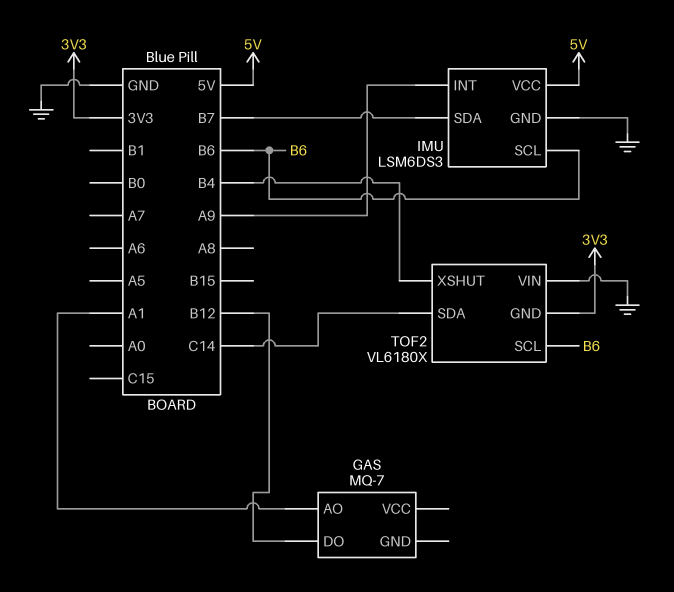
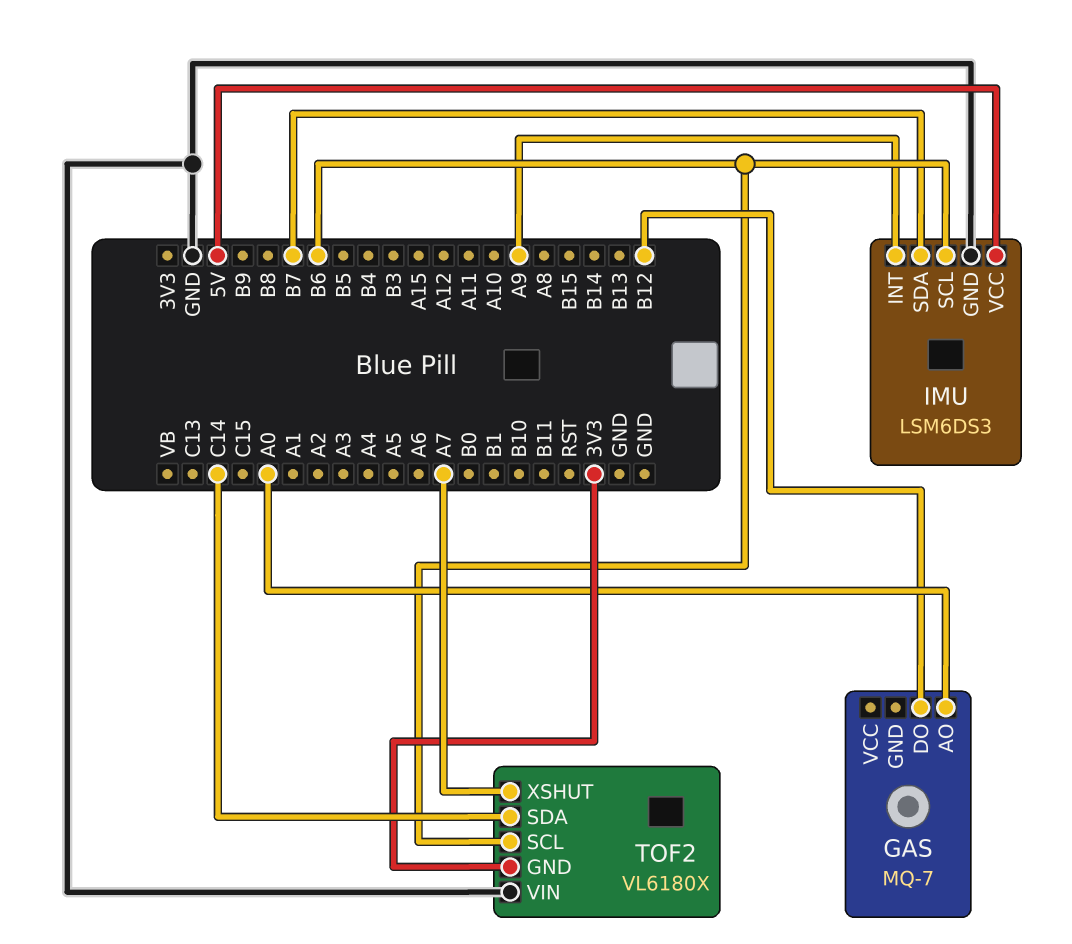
GAS pin AO: A1 -> A0
TOF2 pin XSHUT: B4 -> A7

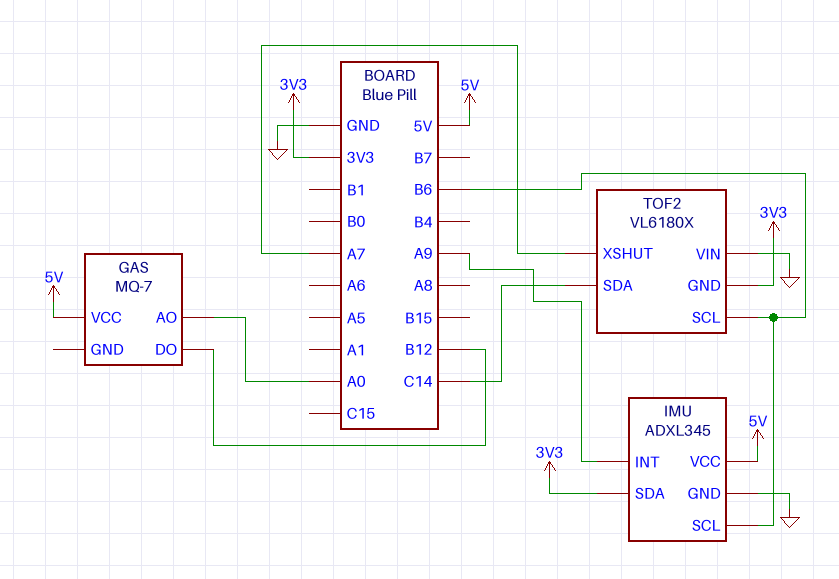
GAS pin VCC: none -> 5V
IMU: LSM6DS3 -> ADXL345
IMU pin SDA: B7 -> 3V3

